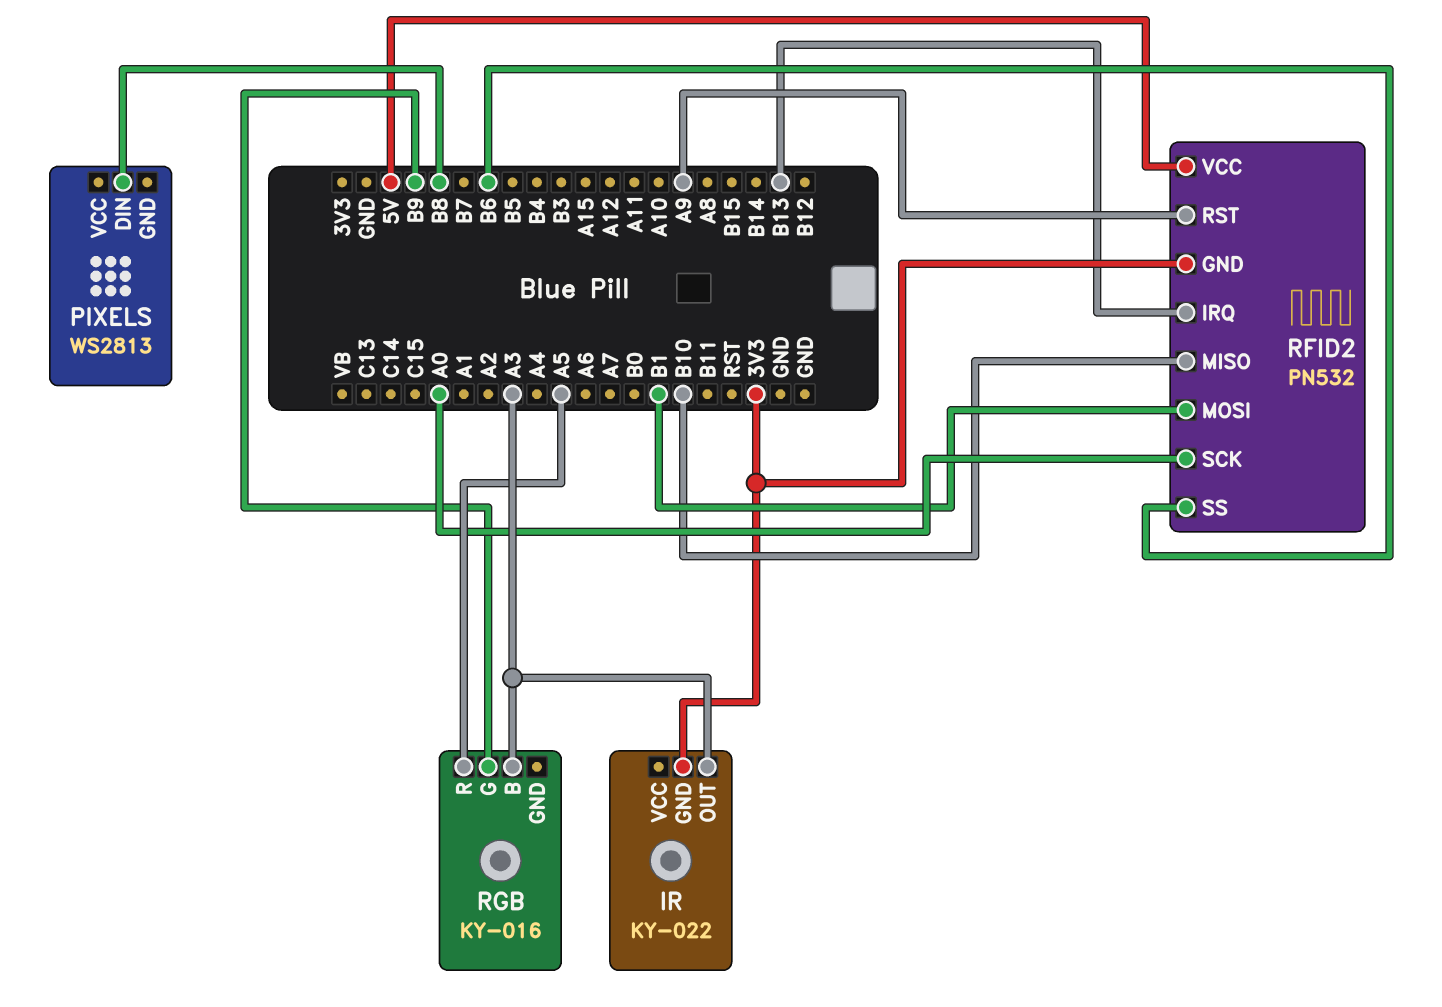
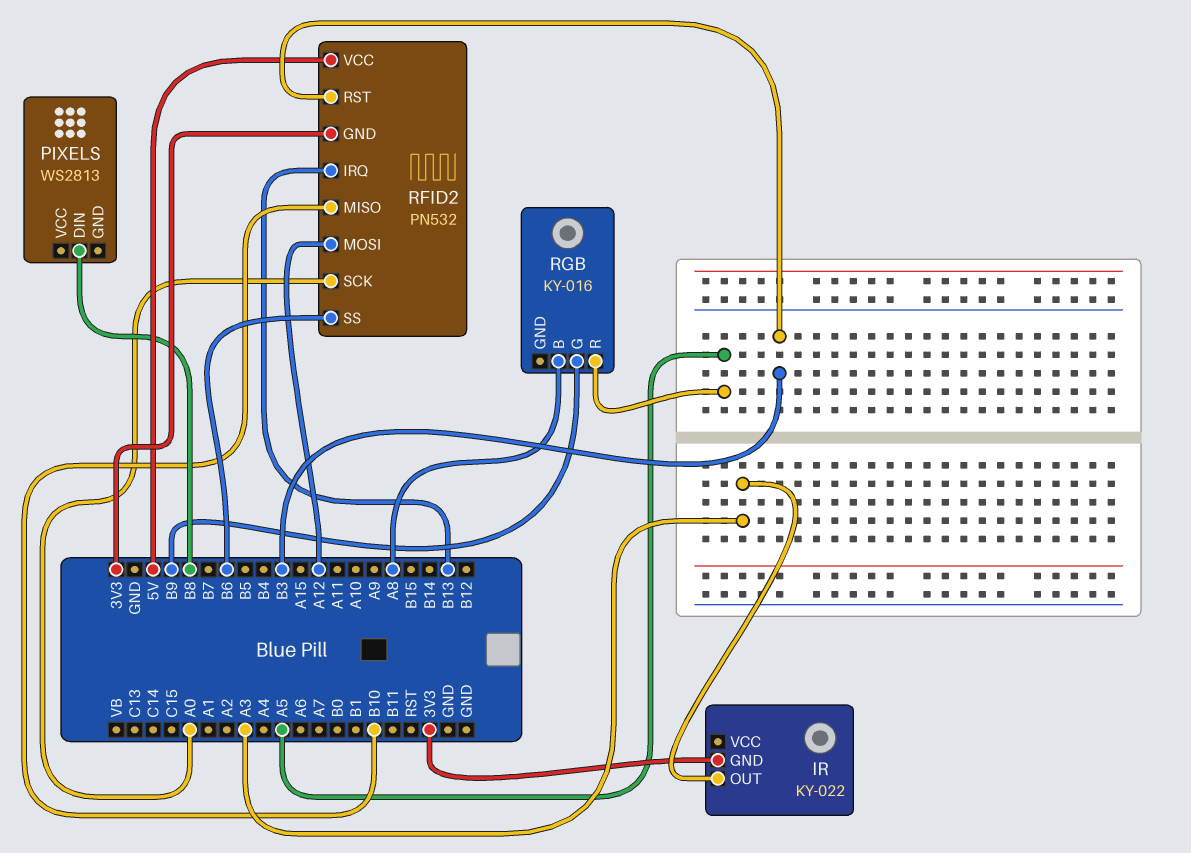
RFID2 pin MOSI: B1 -> A12
RFID2 pin RST: A9 -> B3
RGB pin B: A3 -> A8

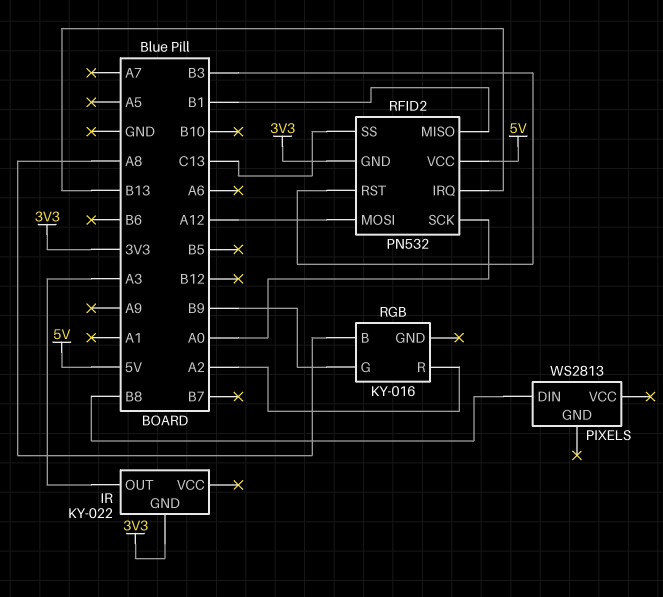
RFID2 pin MISO: B10 -> B1
RFID2 pin SS: B6 -> C13
RGB pin R: A5 -> A2

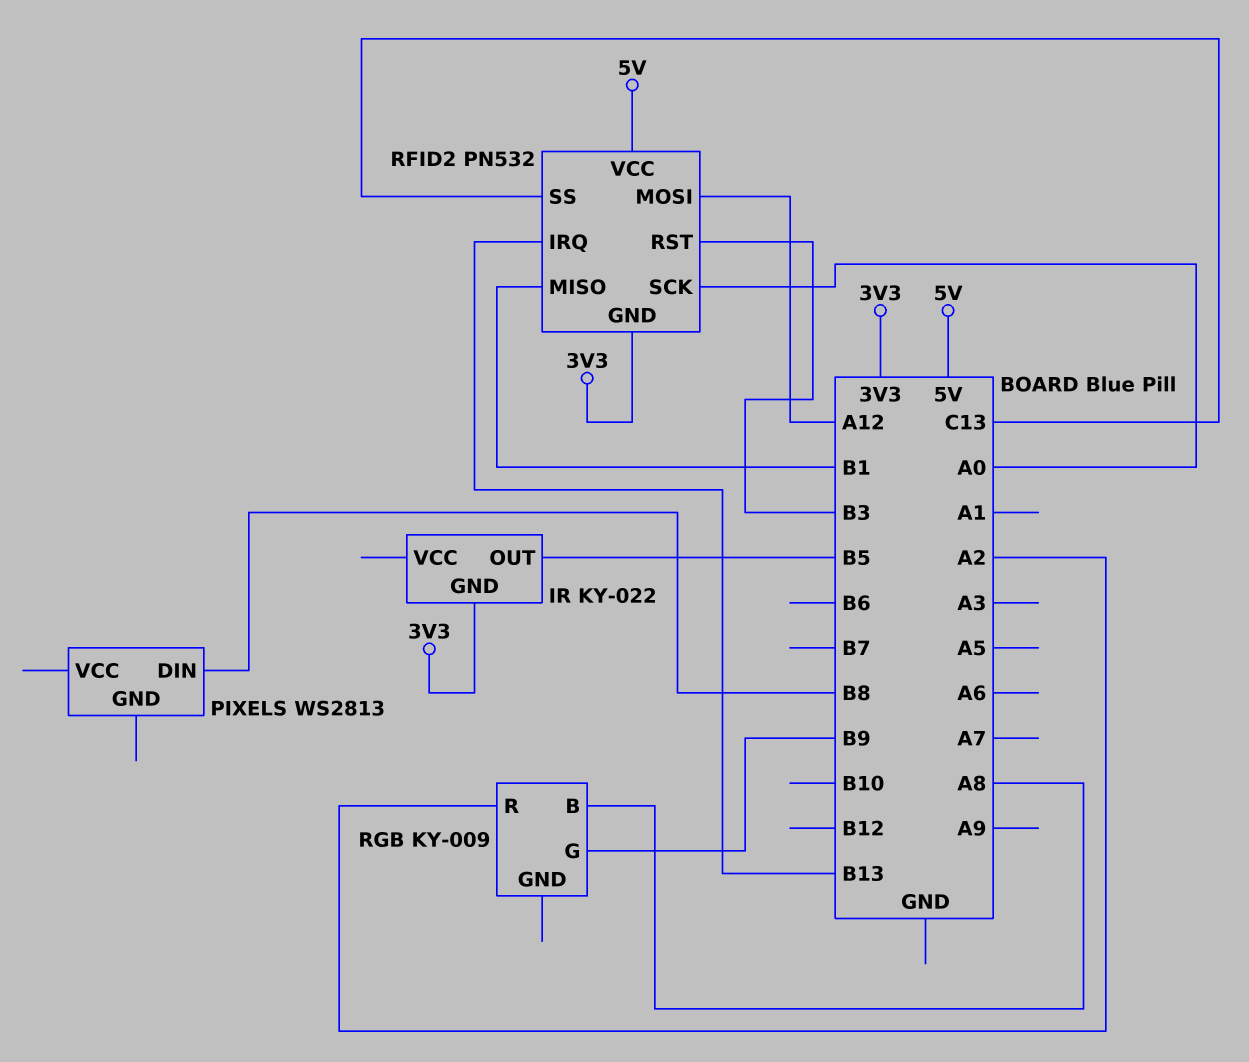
IR pin OUT: A3 -> B5
RGB: KY-016 -> KY-009

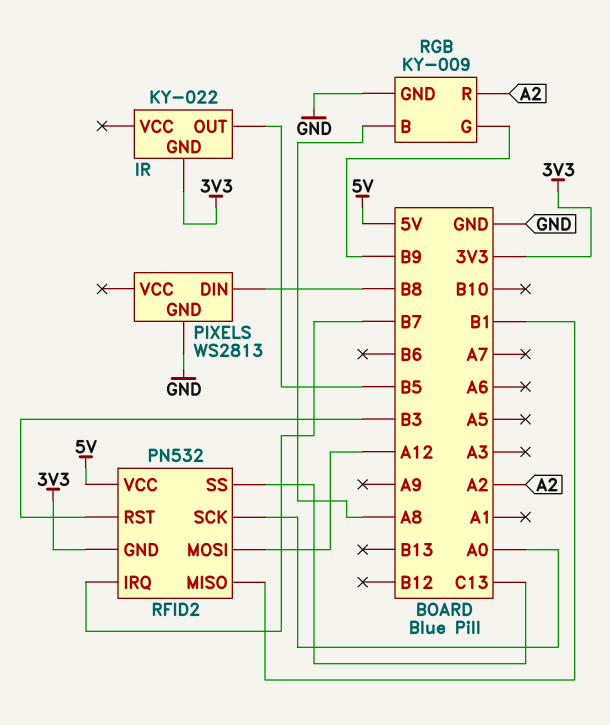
PIXELS pin GND: none -> GND
RFID2 pin IRQ: B13 -> B7
RGB pin GND: none -> GND

